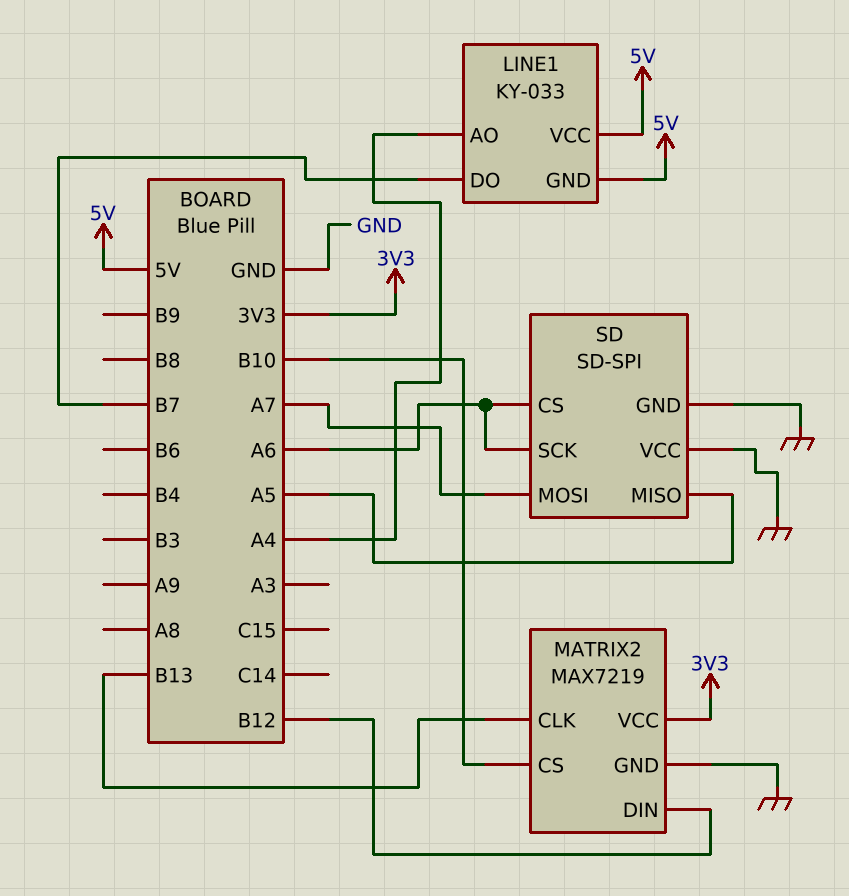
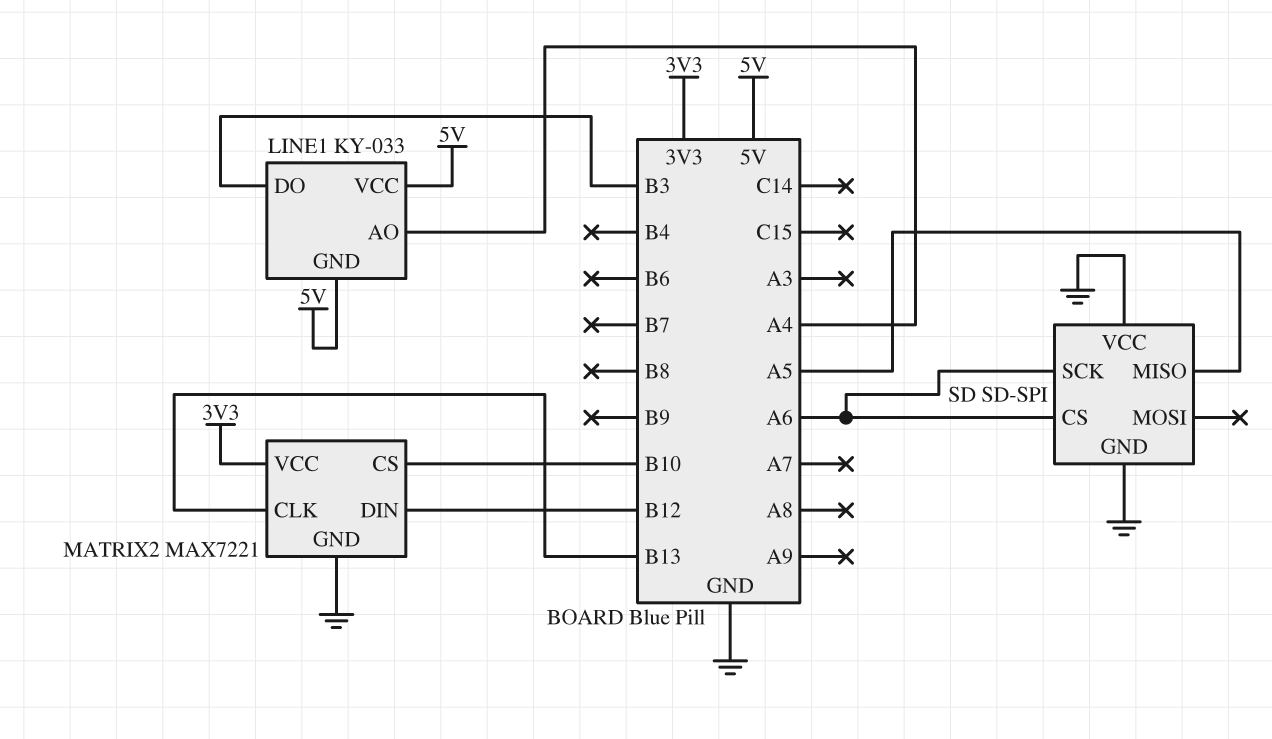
LINE1 pin DO: B7 -> B3
MATRIX2: MAX7219 -> MAX7221
SD pin MOSI: A7 -> none

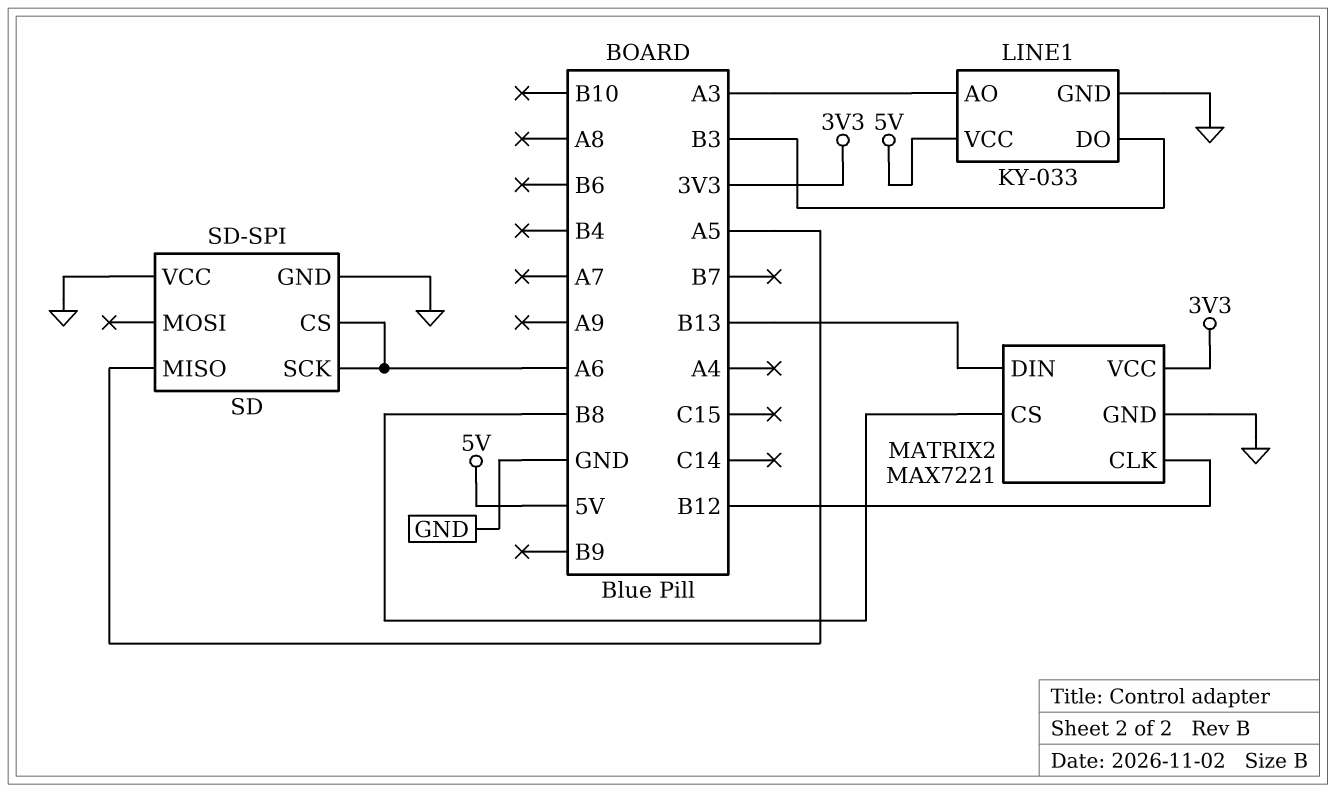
LINE1 pin AO: A4 -> A3
LINE1 pin GND: 5V -> GND
MATRIX2 pin CLK: B13 -> B12
MATRIX2 pin CS: B10 -> B8
MATRIX2 pin DIN: B12 -> B13

